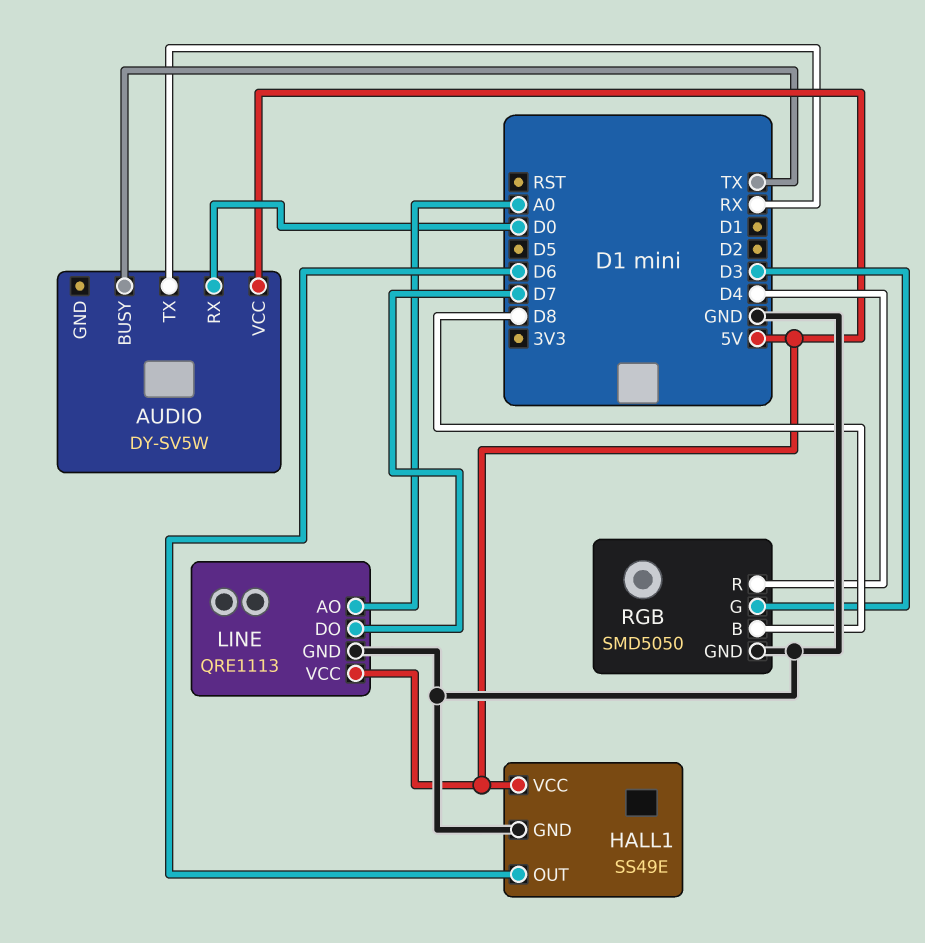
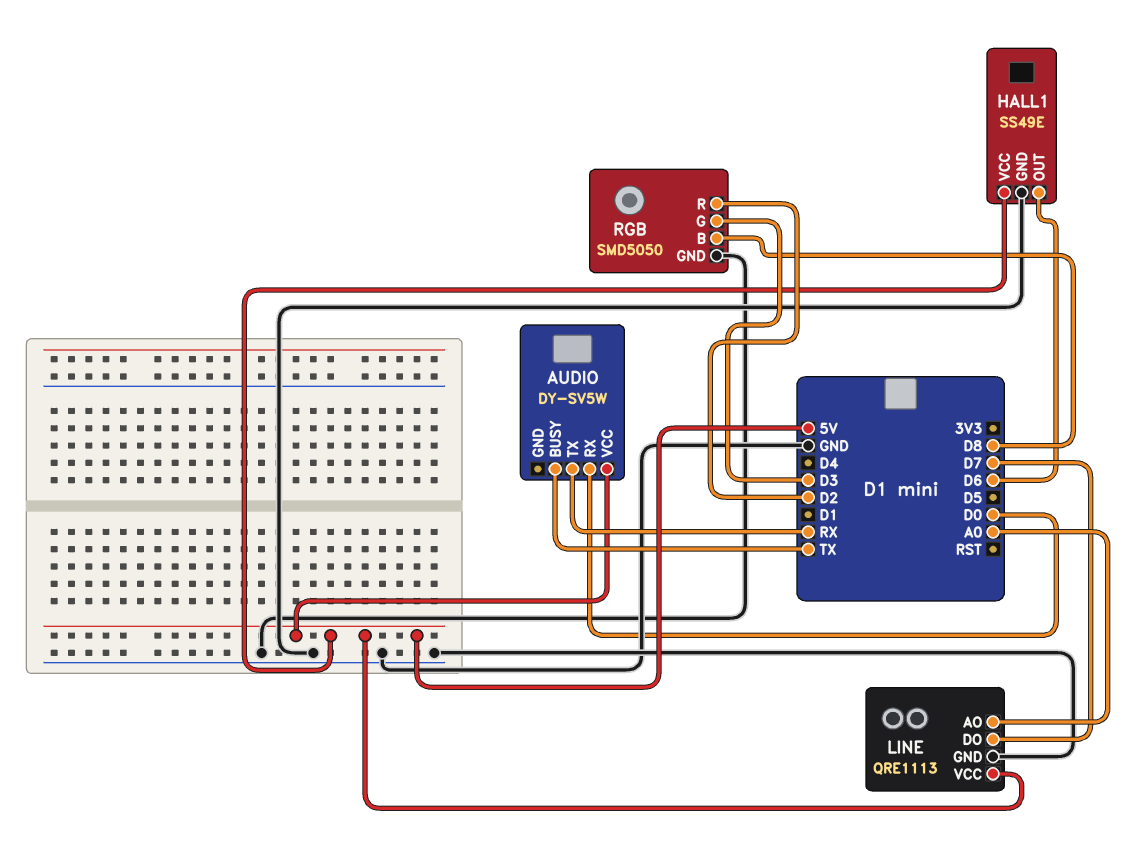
RGB pin R: D4 -> D2

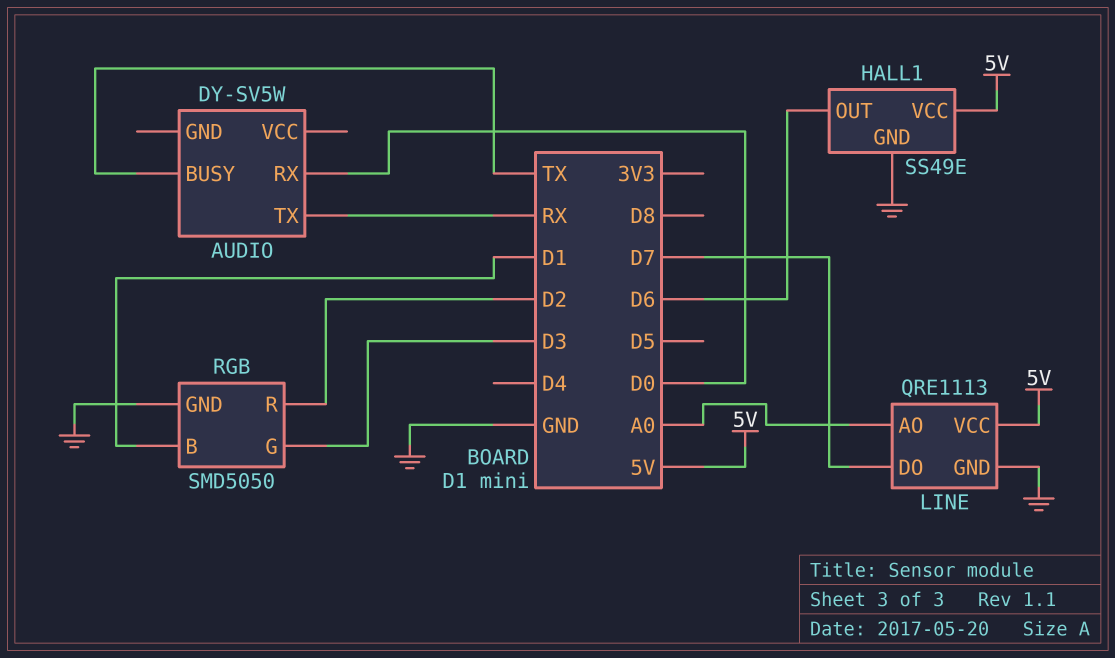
AUDIO pin VCC: 5V -> none
RGB pin B: D8 -> D1

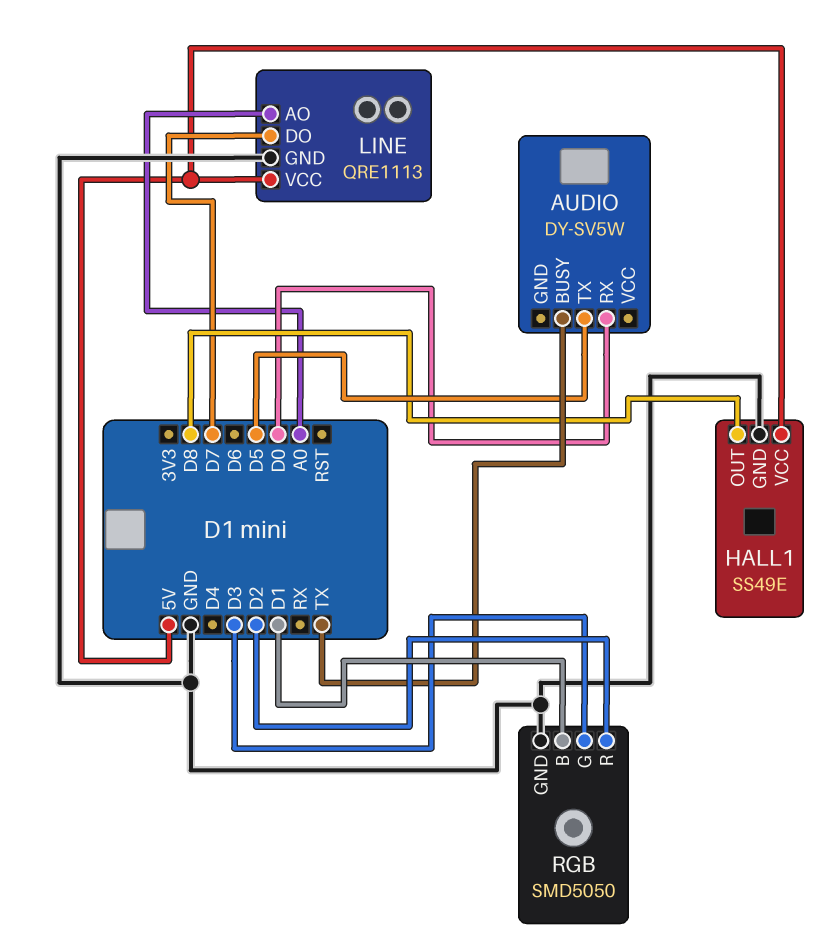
AUDIO pin TX: RX -> D5
HALL1 pin OUT: D6 -> D8

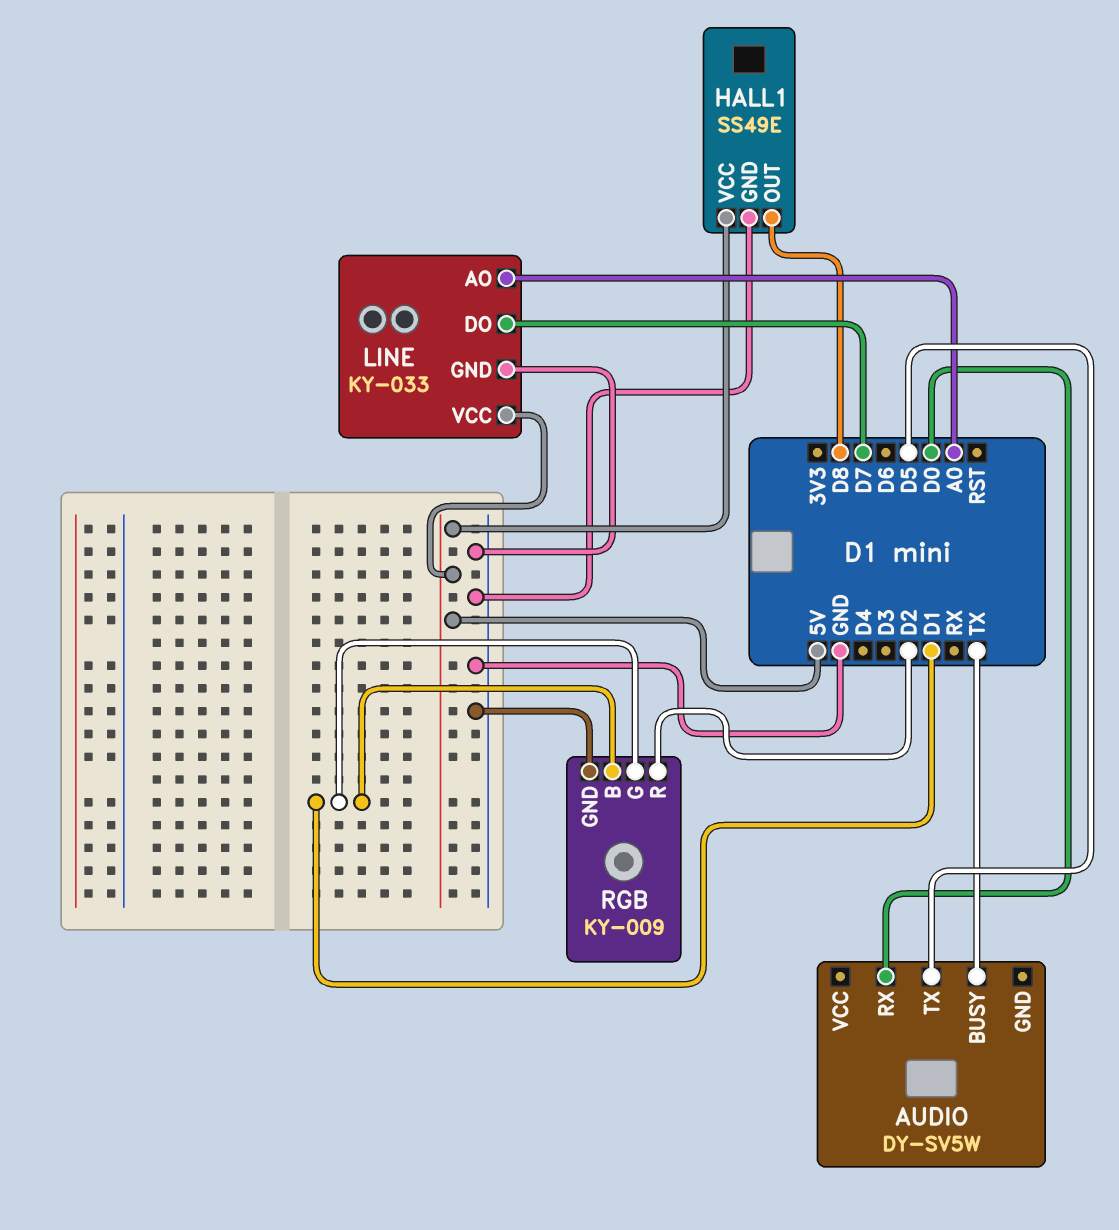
LINE: QRE1113 -> KY-033
RGB: SMD5050 -> KY-009
RGB pin G: D3 -> D1

